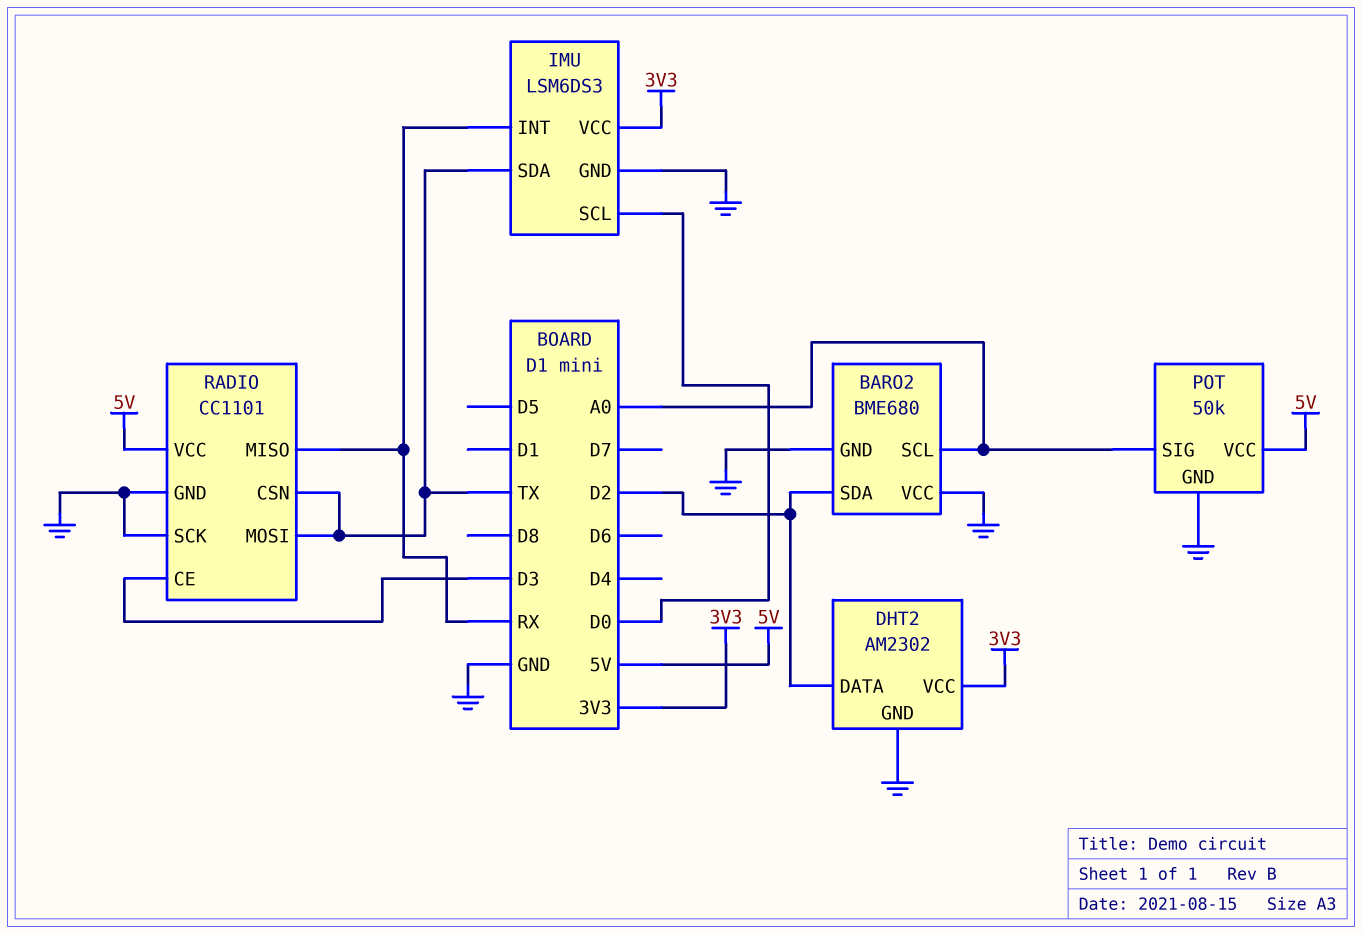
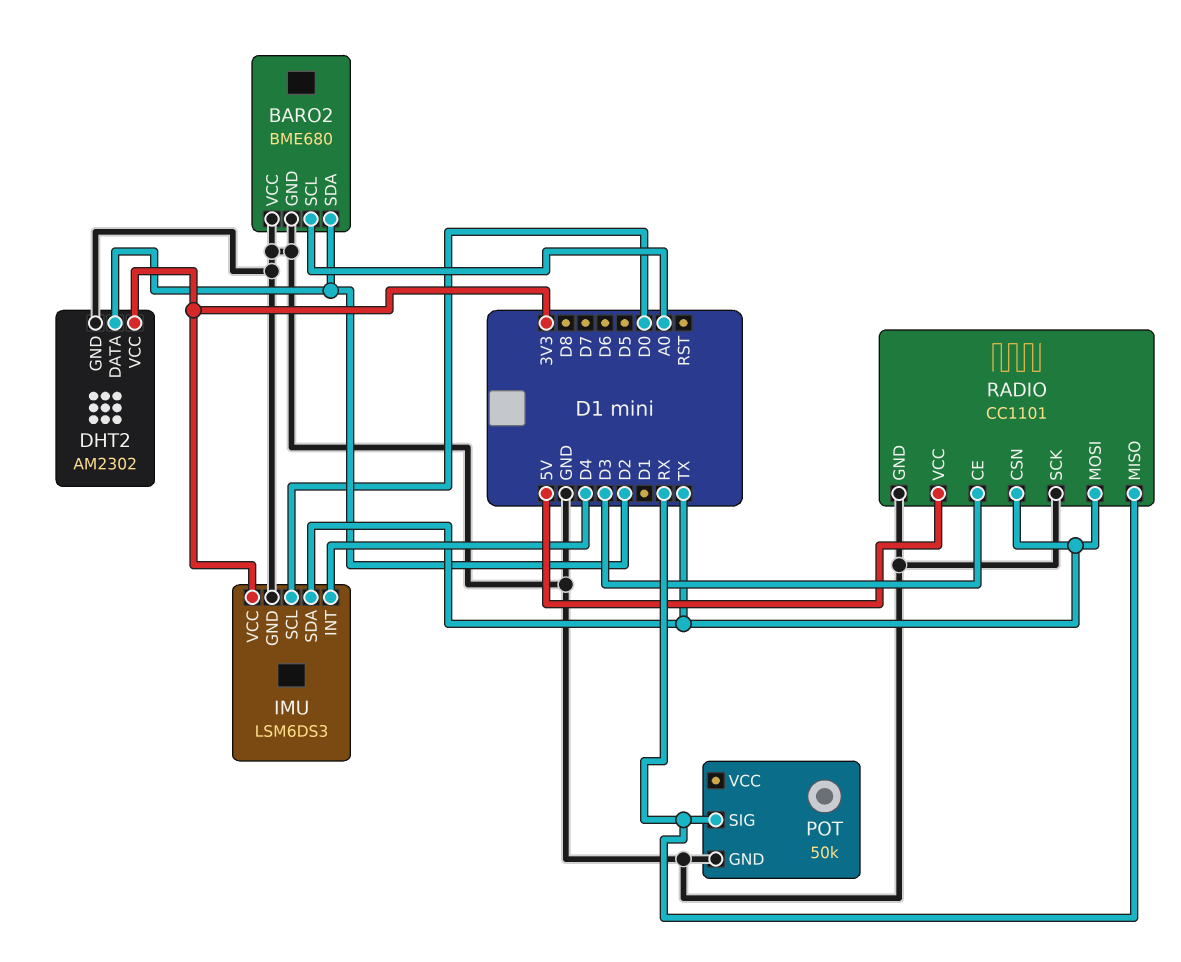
IMU pin INT: RX -> D4
POT pin SIG: A0 -> RX
POT pin VCC: 5V -> none

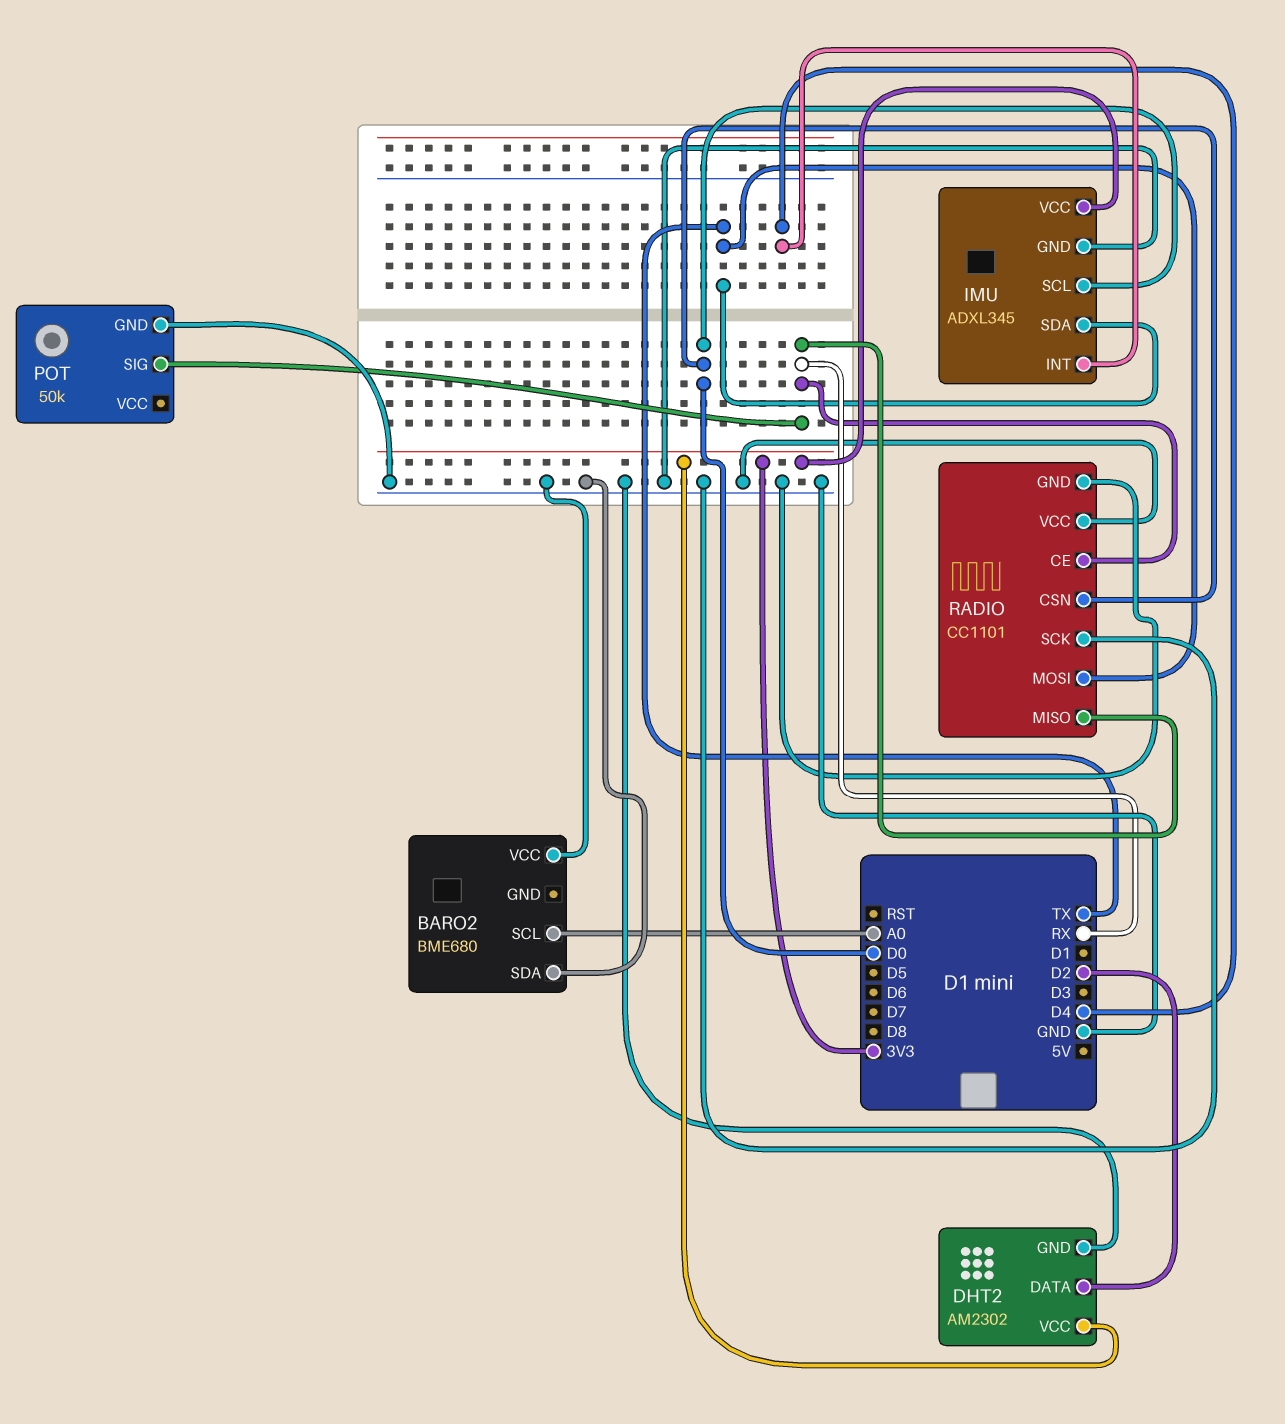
BARO2 pin GND: GND -> none
BARO2 pin SDA: D2 -> GND
IMU: LSM6DS3 -> ADXL345
RADIO pin CE: D3 -> RX
RADIO pin CSN: TX -> D0
RADIO pin VCC: 5V -> GND

